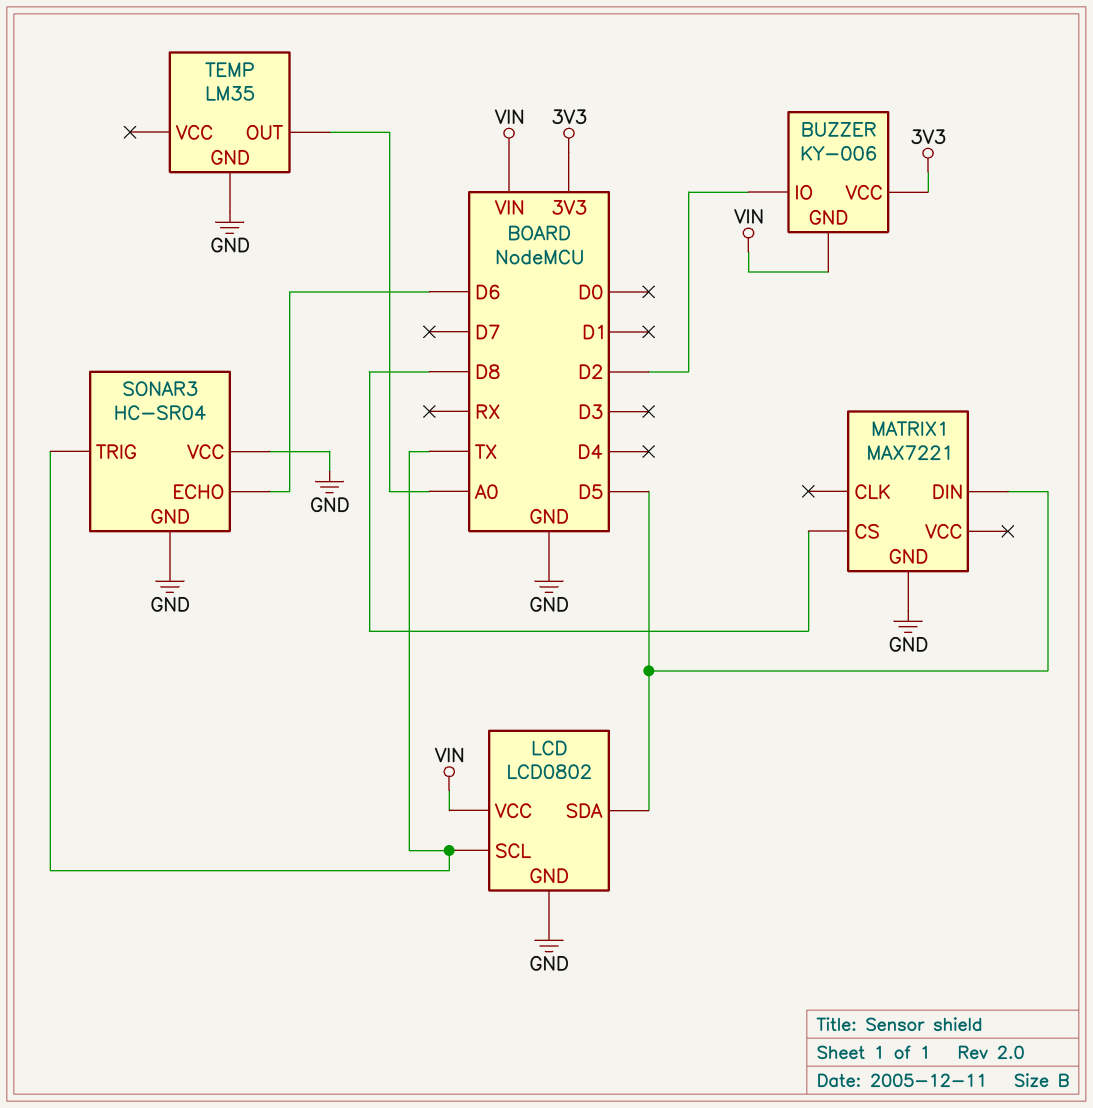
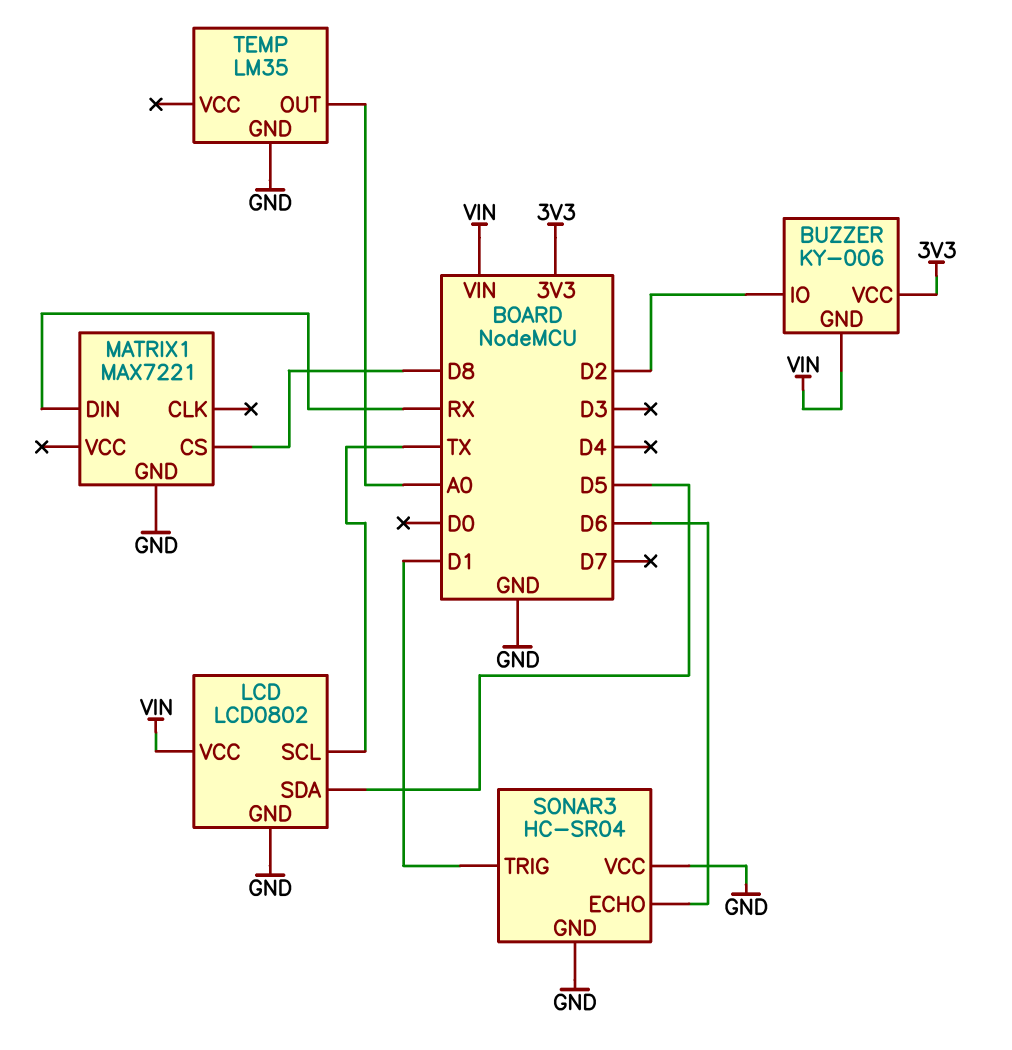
MATRIX1 pin DIN: D5 -> RX
SONAR3 pin TRIG: TX -> D1

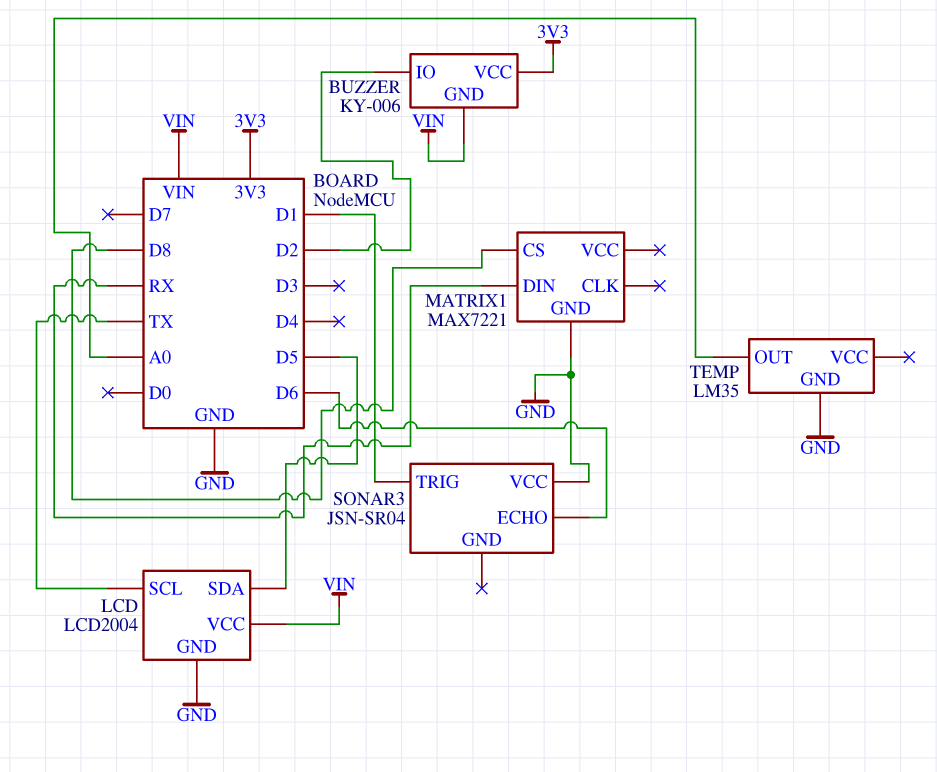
LCD: LCD0802 -> LCD2004
SONAR3: HC-SR04 -> JSN-SR04
SONAR3 pin GND: GND -> none

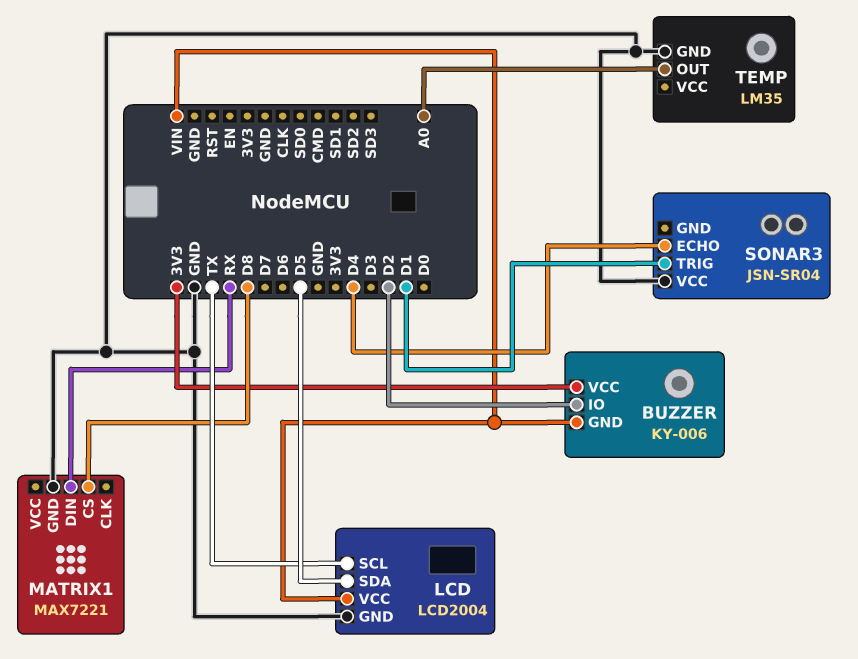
SONAR3 pin ECHO: D6 -> D4

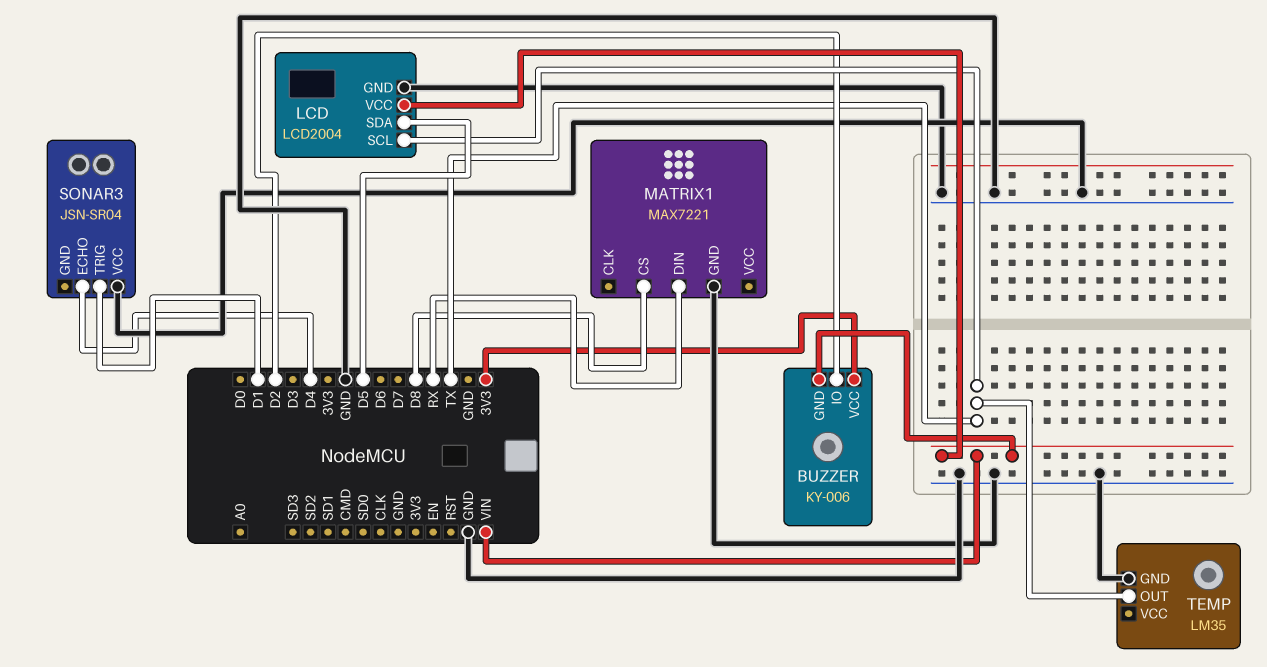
TEMP pin OUT: A0 -> TX

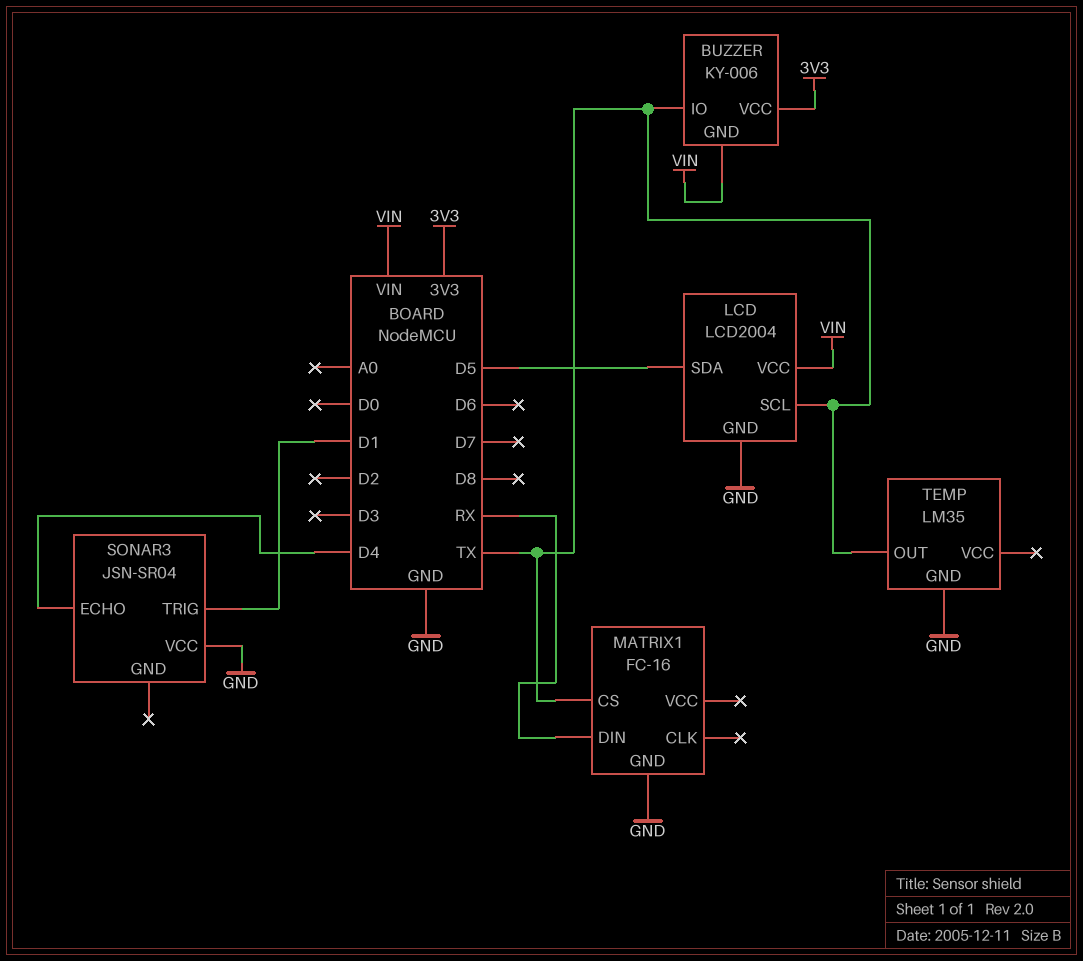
BUZZER pin IO: D2 -> TX
MATRIX1: MAX7221 -> FC-16
MATRIX1 pin CS: D8 -> TX

